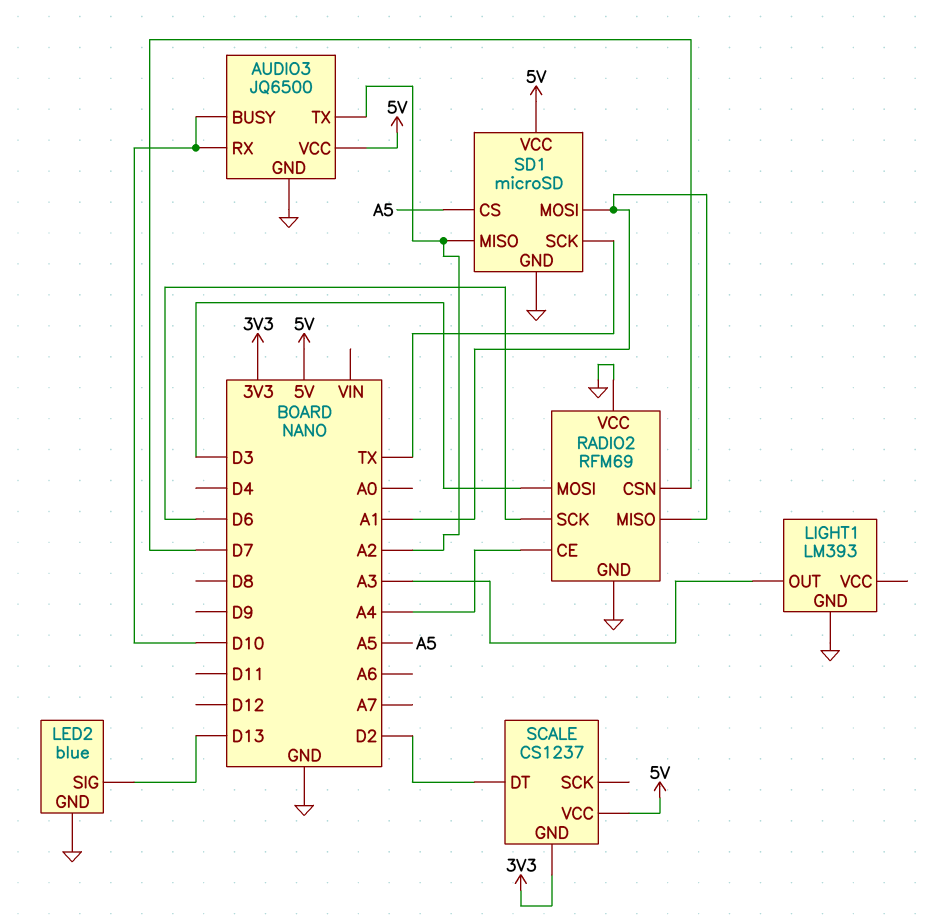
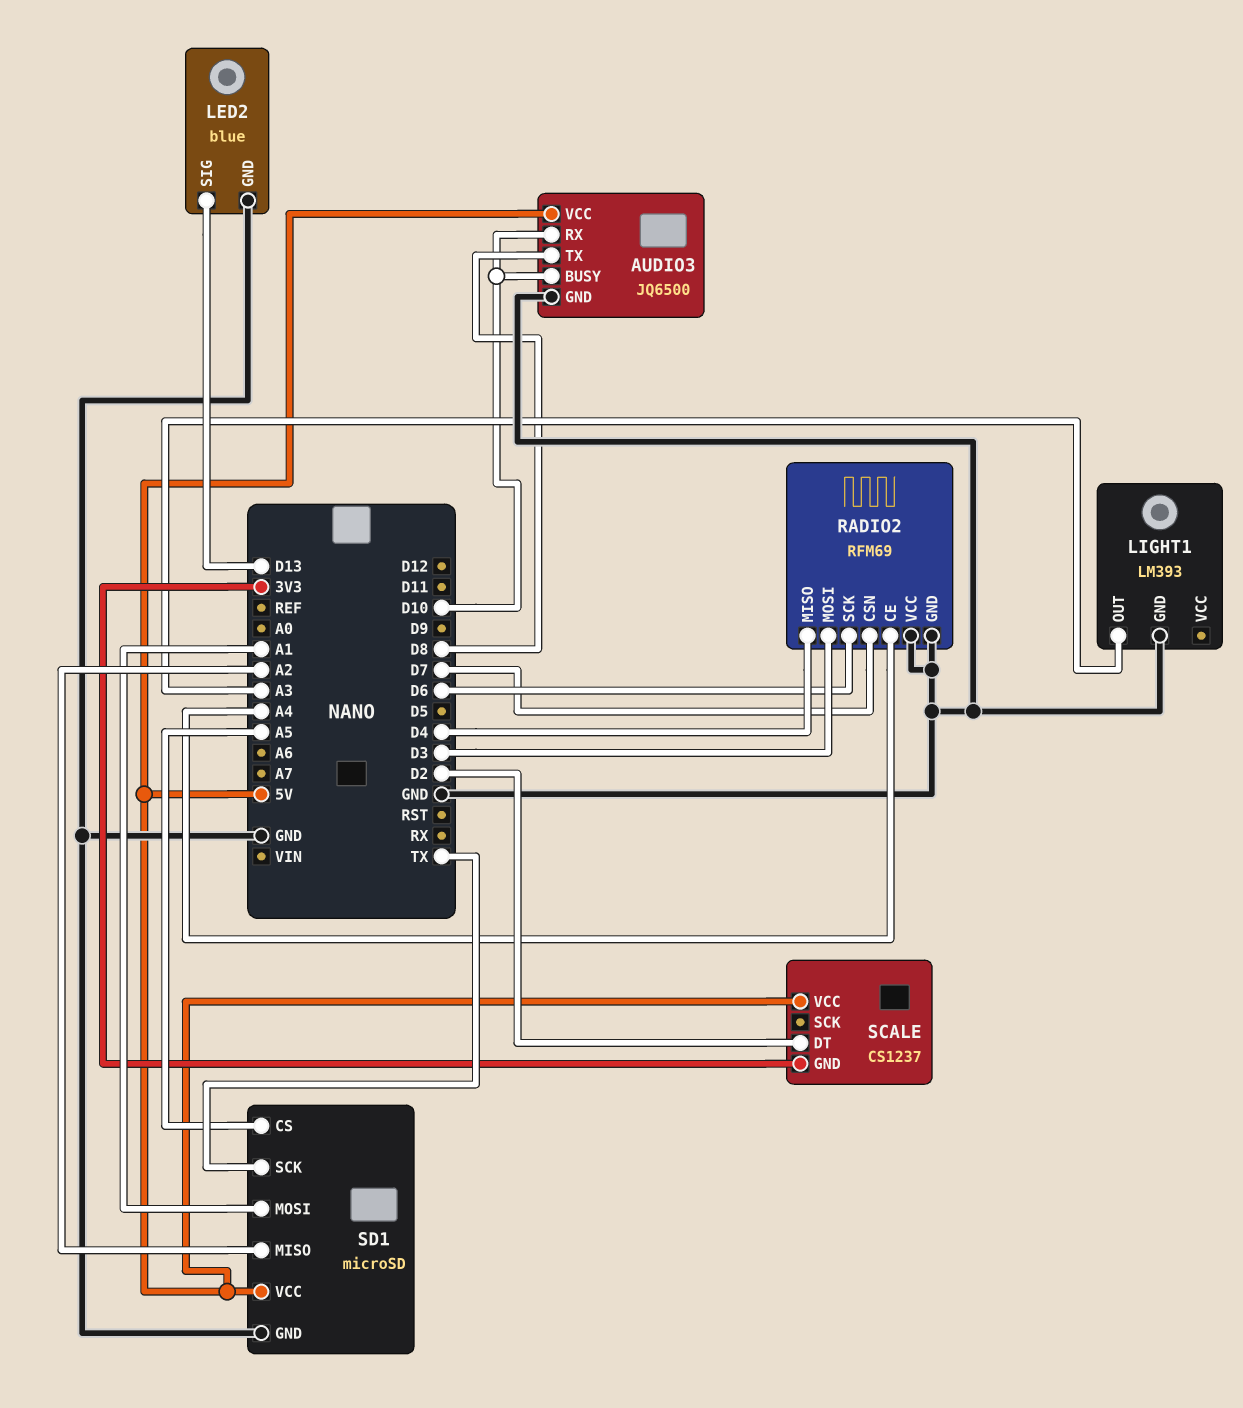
AUDIO3 pin TX: A2 -> D8
RADIO2 pin MISO: A1 -> D4

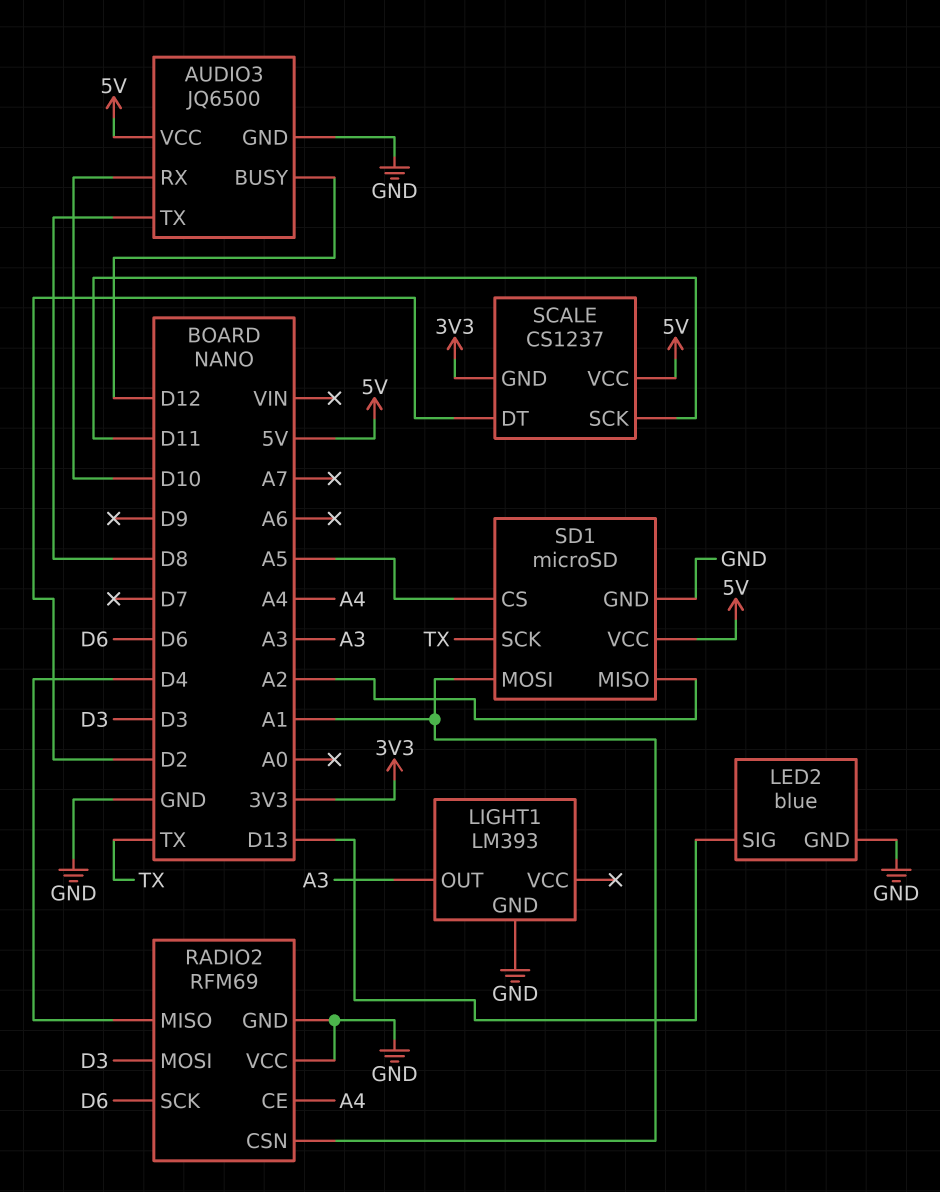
AUDIO3 pin BUSY: D10 -> D12
RADIO2 pin CSN: D7 -> A1
SCALE pin SCK: none -> D11

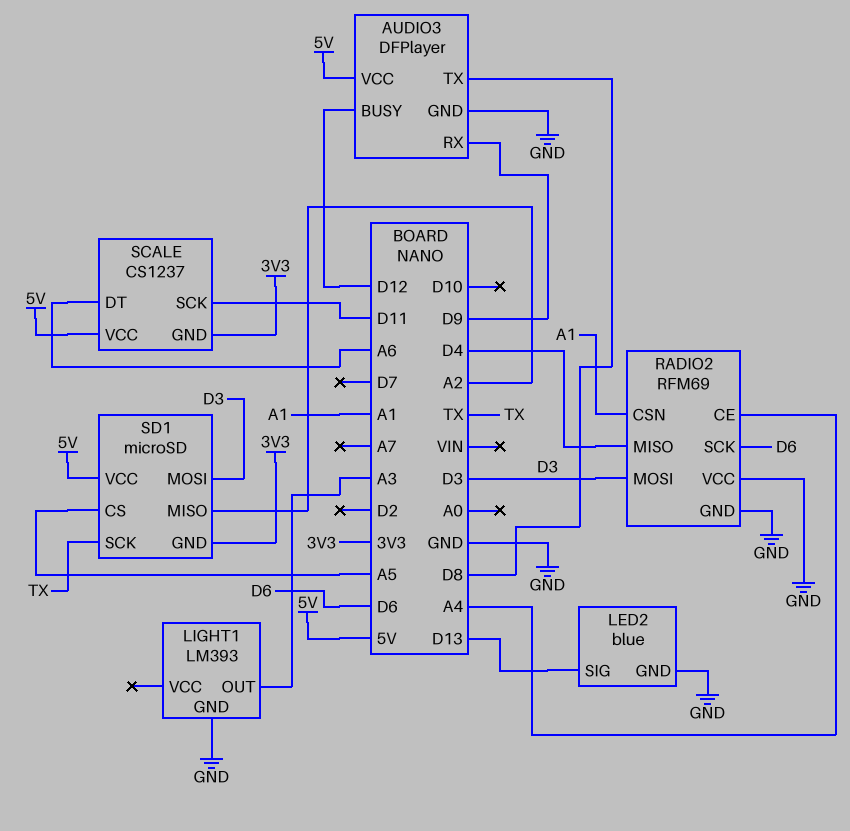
AUDIO3: JQ6500 -> DFPlayer
AUDIO3 pin RX: D10 -> D9
SCALE pin DT: D2 -> A6
SD1 pin GND: GND -> 3V3
SD1 pin MOSI: A1 -> D3

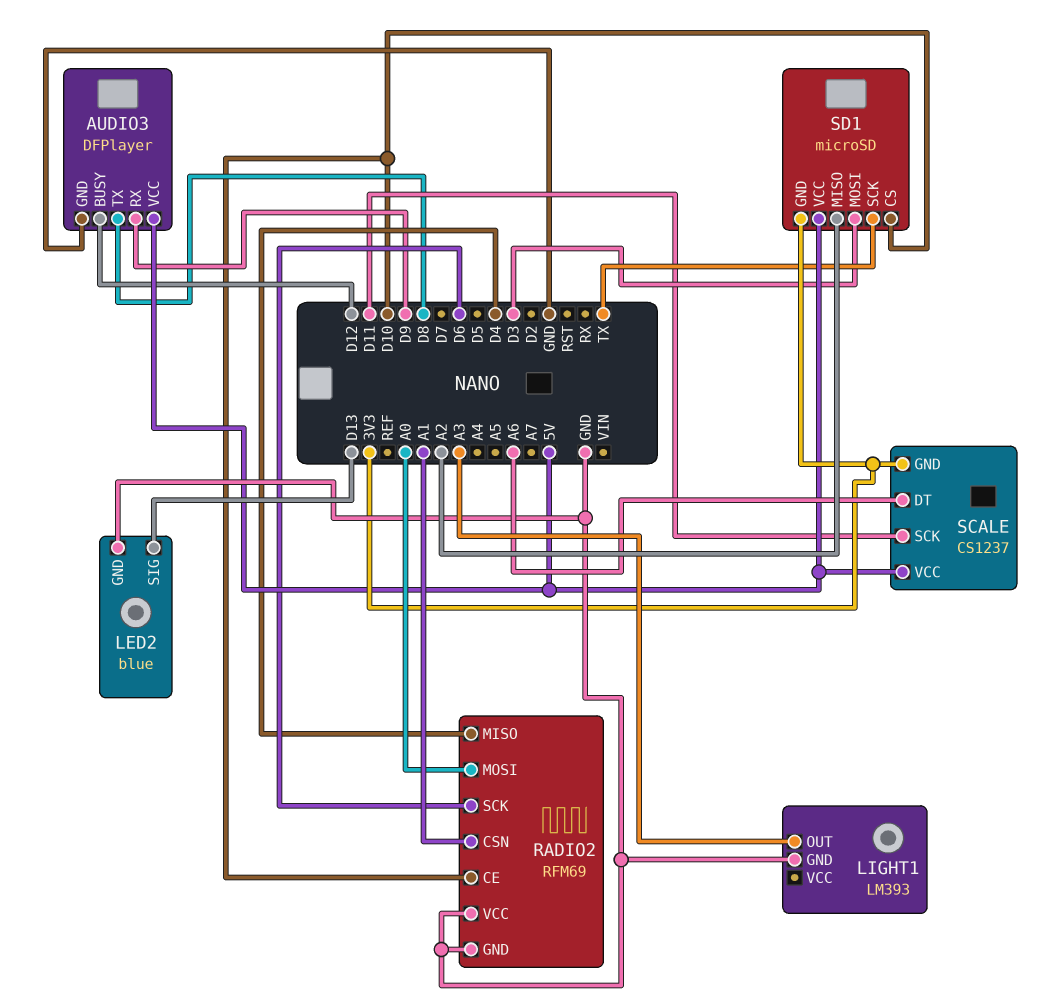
RADIO2 pin CE: A4 -> D10
RADIO2 pin MOSI: D3 -> A0
SD1 pin CS: A5 -> D10

